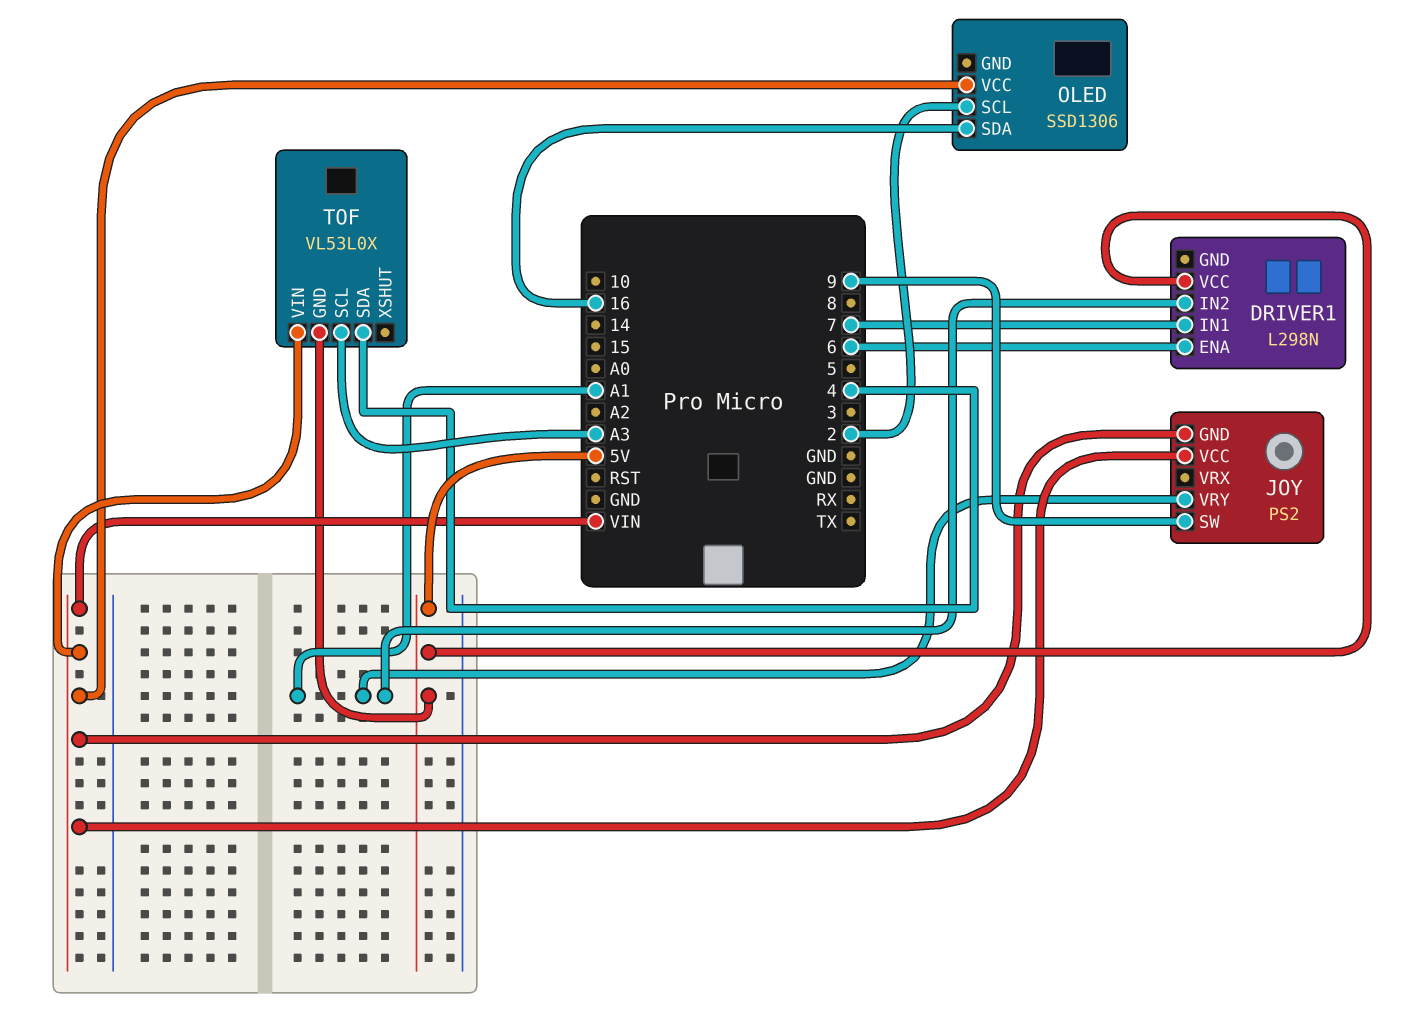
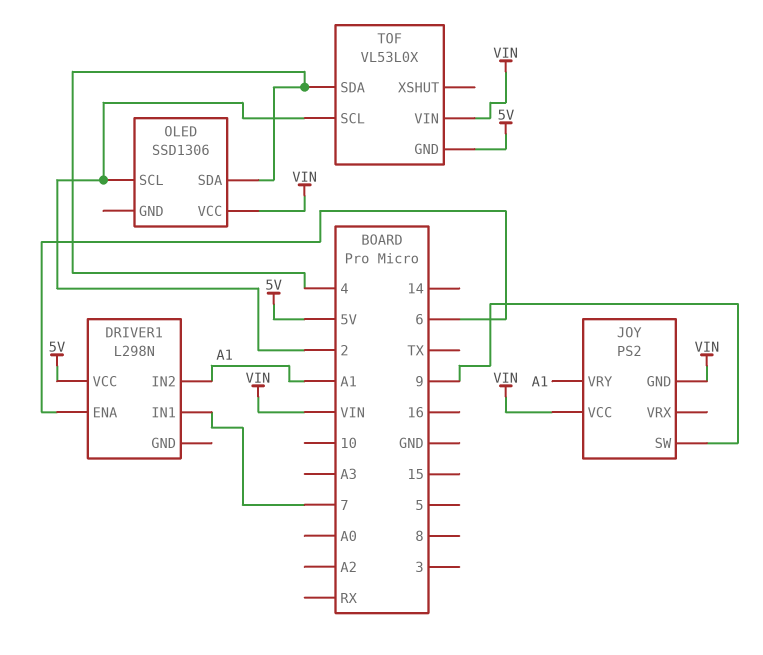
OLED pin SDA: 16 -> 4
TOF pin SCL: A3 -> 2

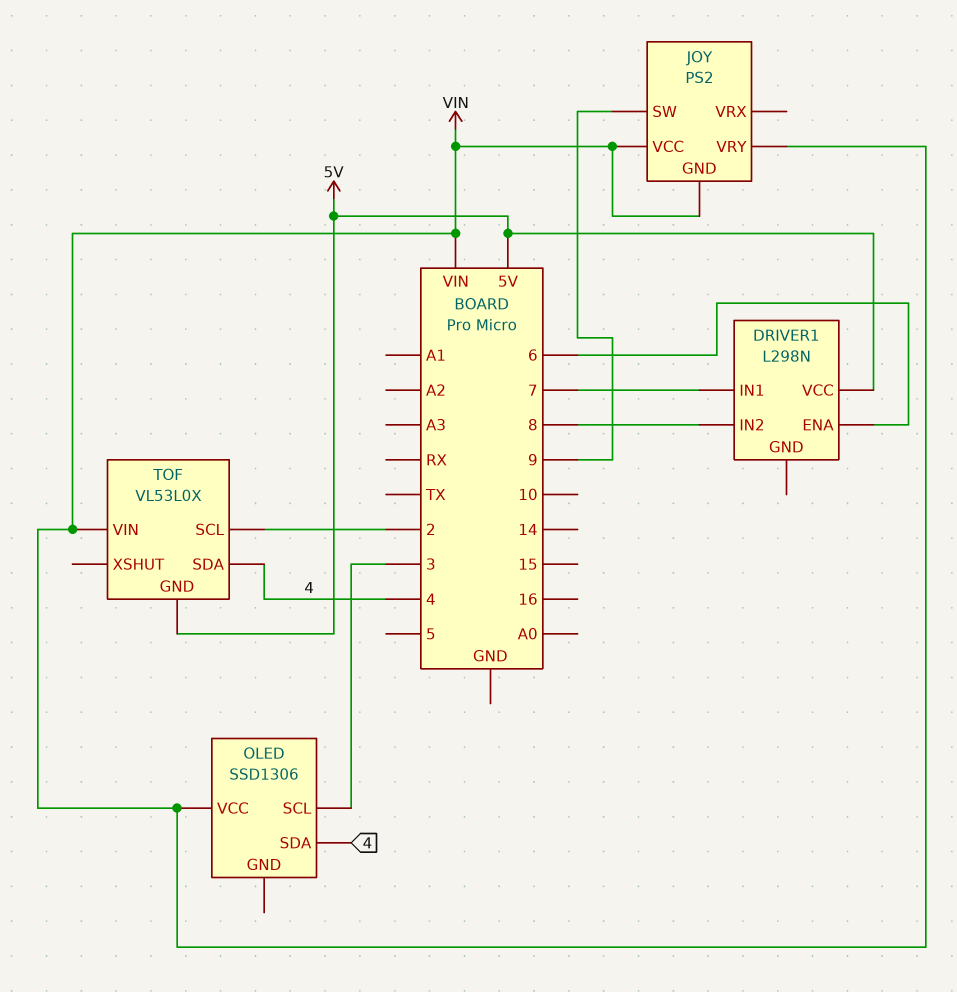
DRIVER1 pin IN2: A1 -> 8
JOY pin VRY: A1 -> VIN
OLED pin SCL: 2 -> 3

